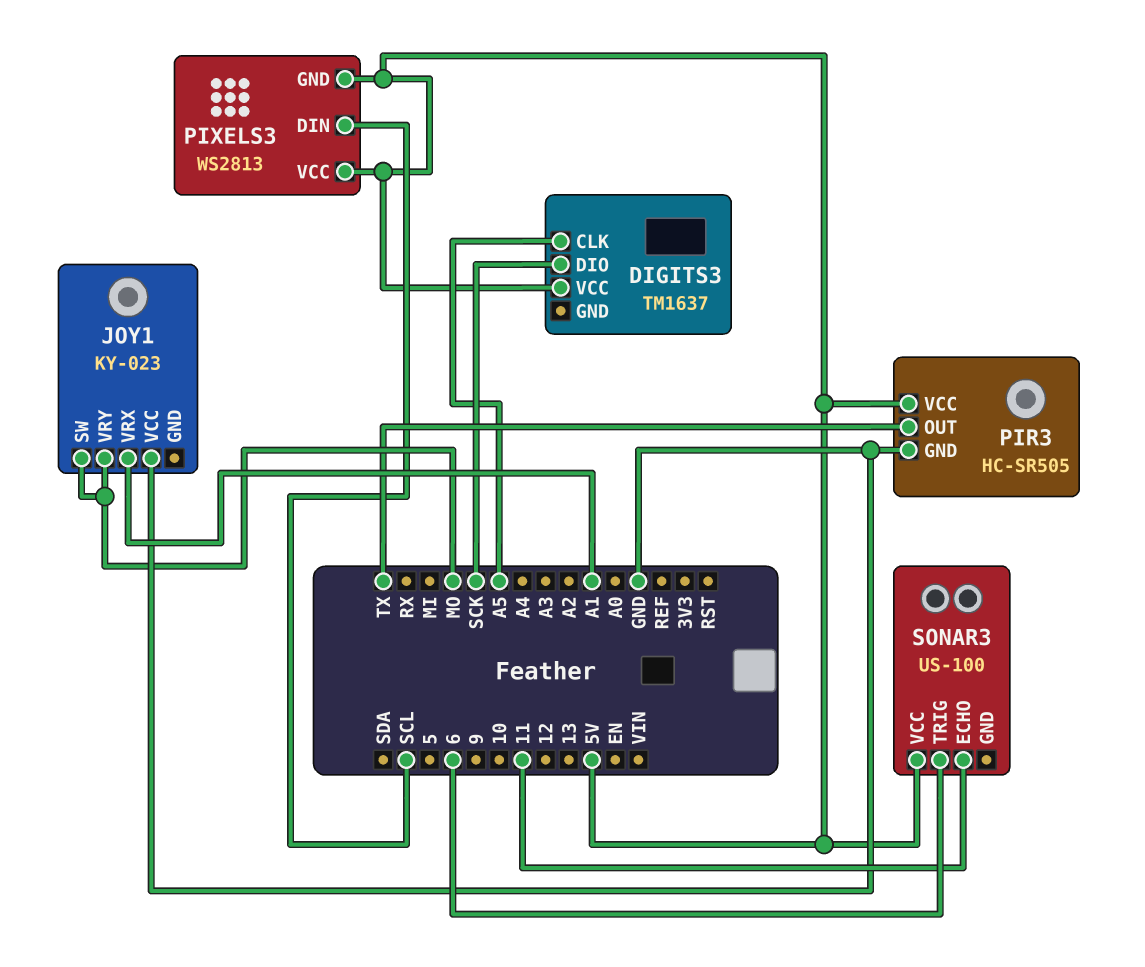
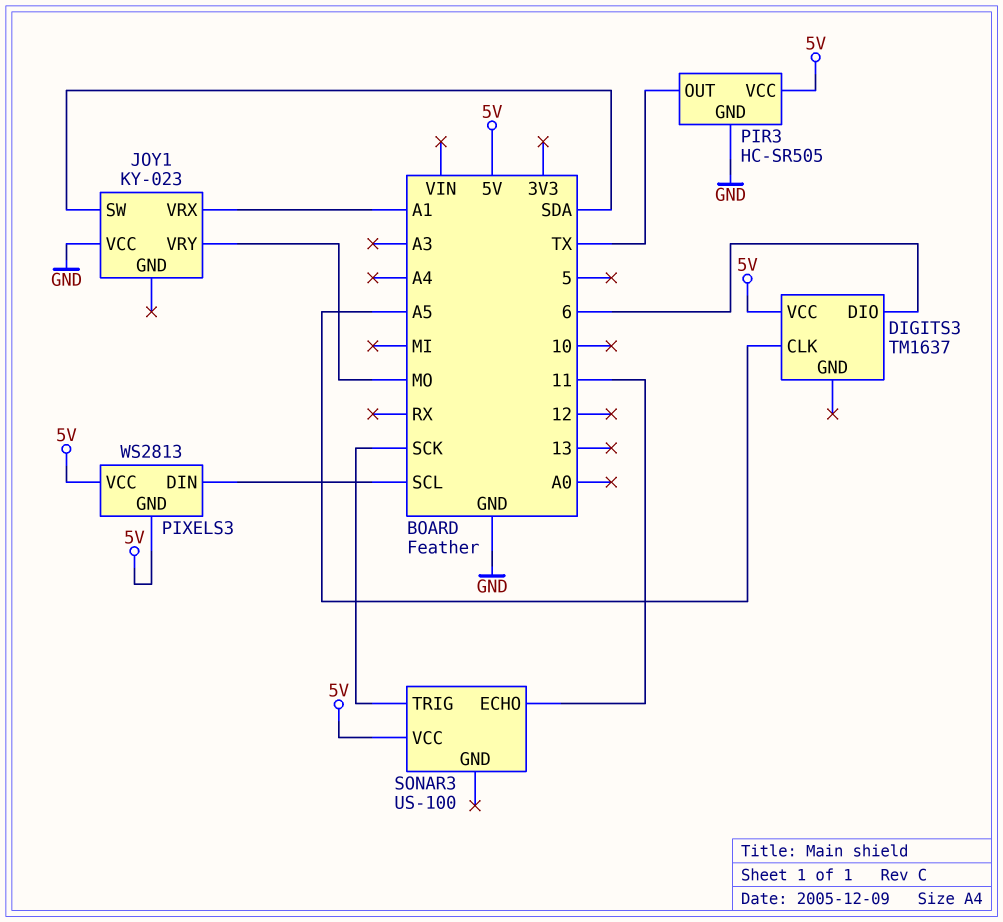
DIGITS3 pin DIO: SCK -> 6
JOY1 pin SW: MO -> SDA
SONAR3 pin TRIG: 6 -> SCK

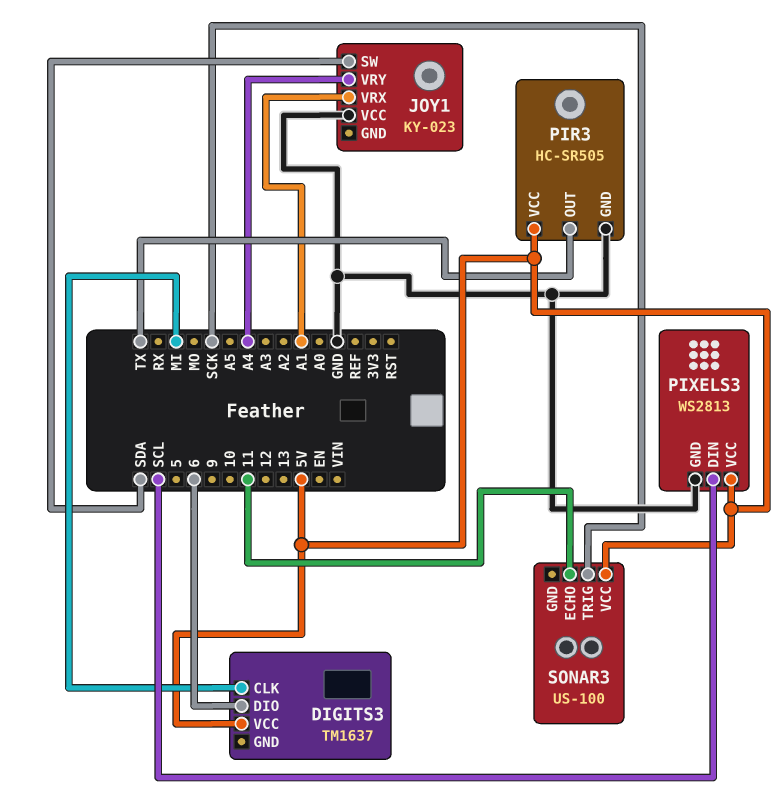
DIGITS3 pin CLK: A5 -> MI
JOY1 pin VRY: MO -> A4
PIXELS3 pin GND: 5V -> GND

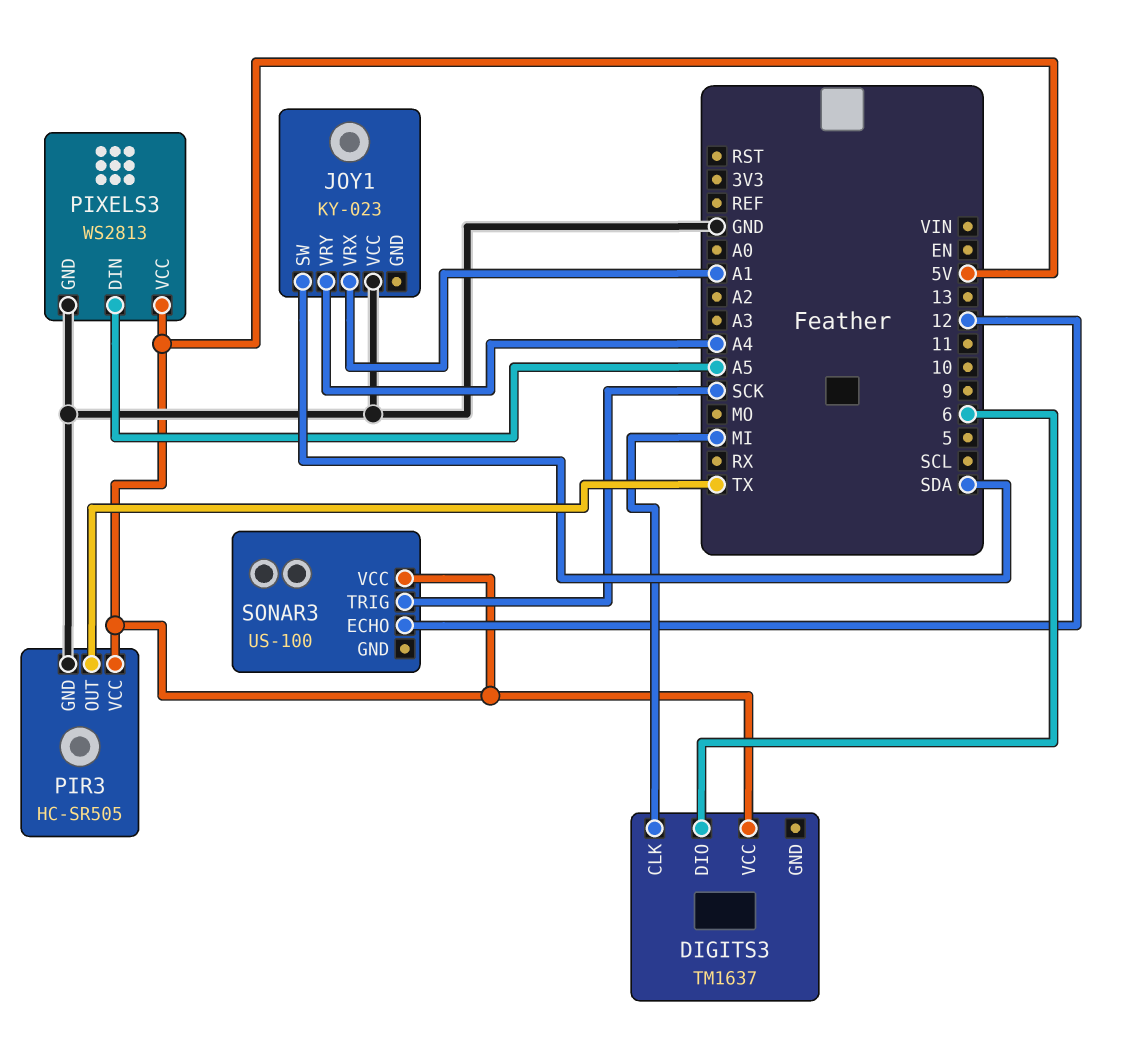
PIXELS3 pin DIN: SCL -> A5
SONAR3 pin ECHO: 11 -> 12

